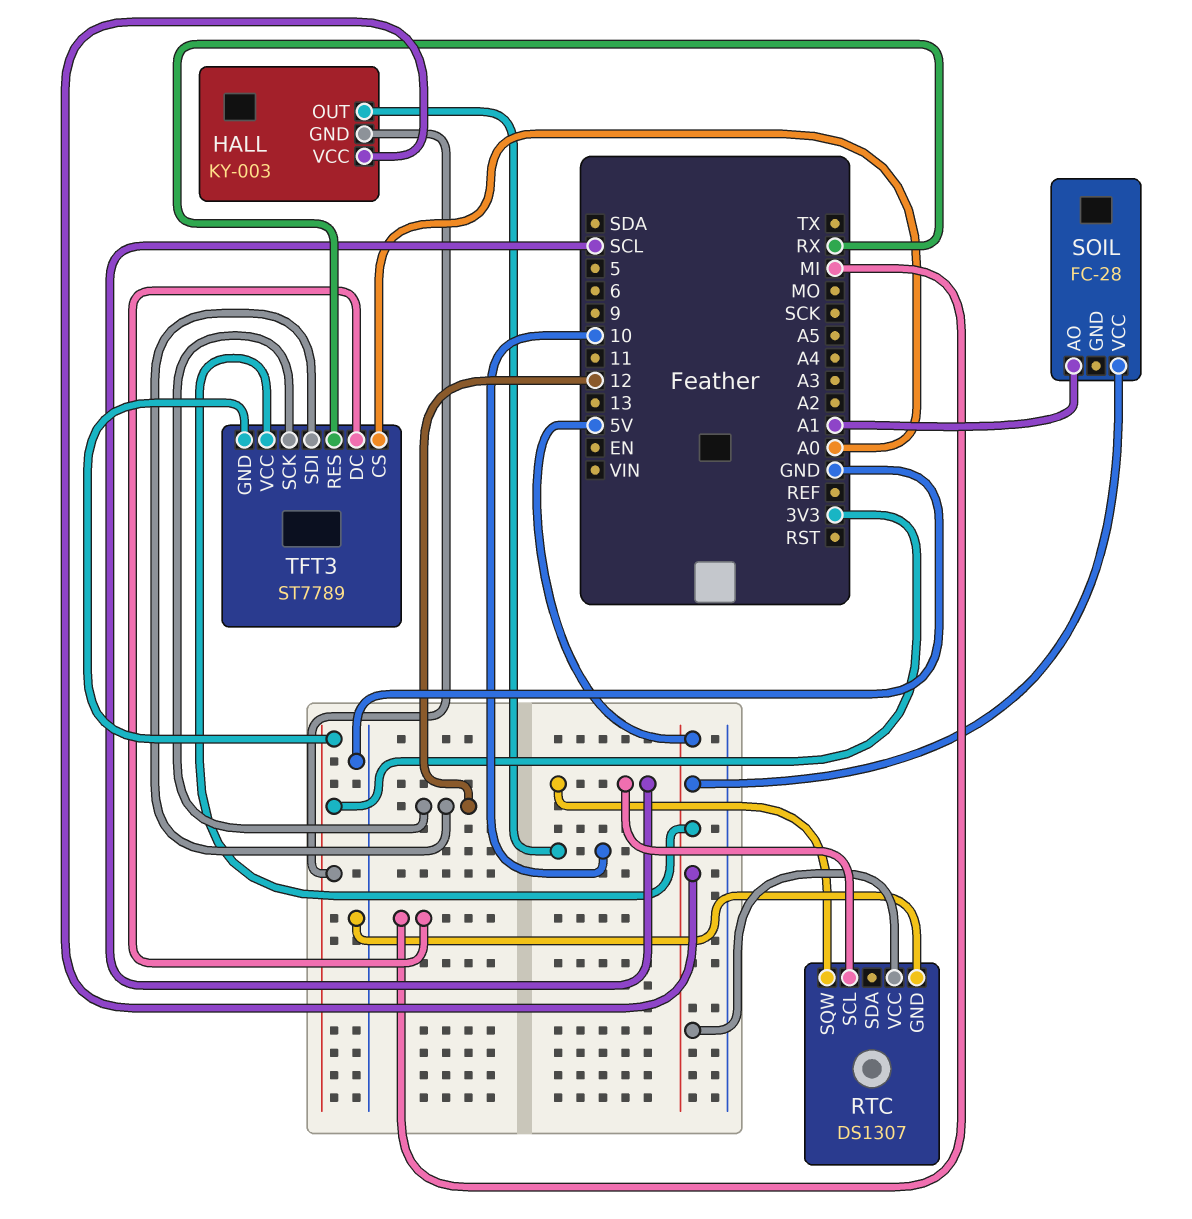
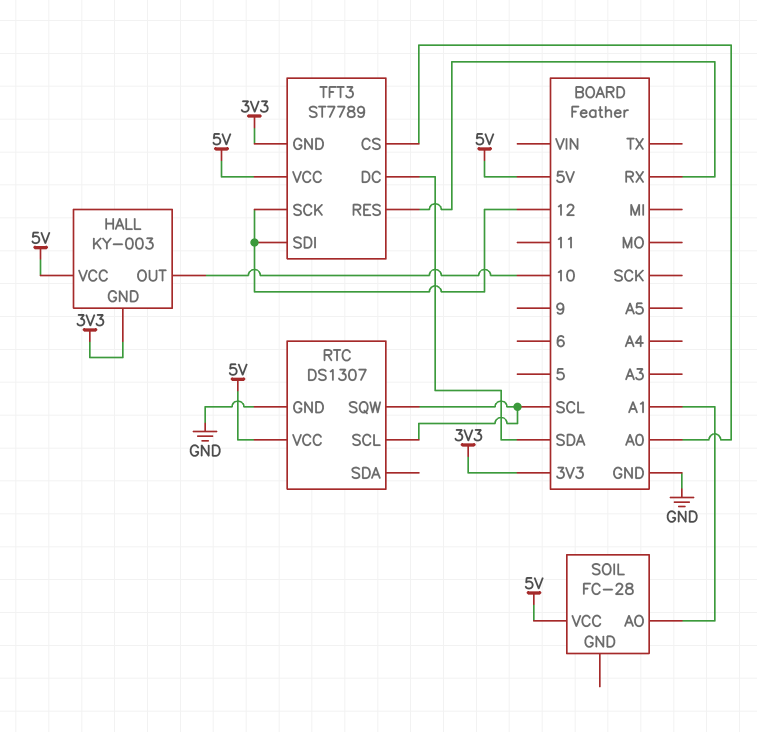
TFT3 pin DC: MI -> SDA

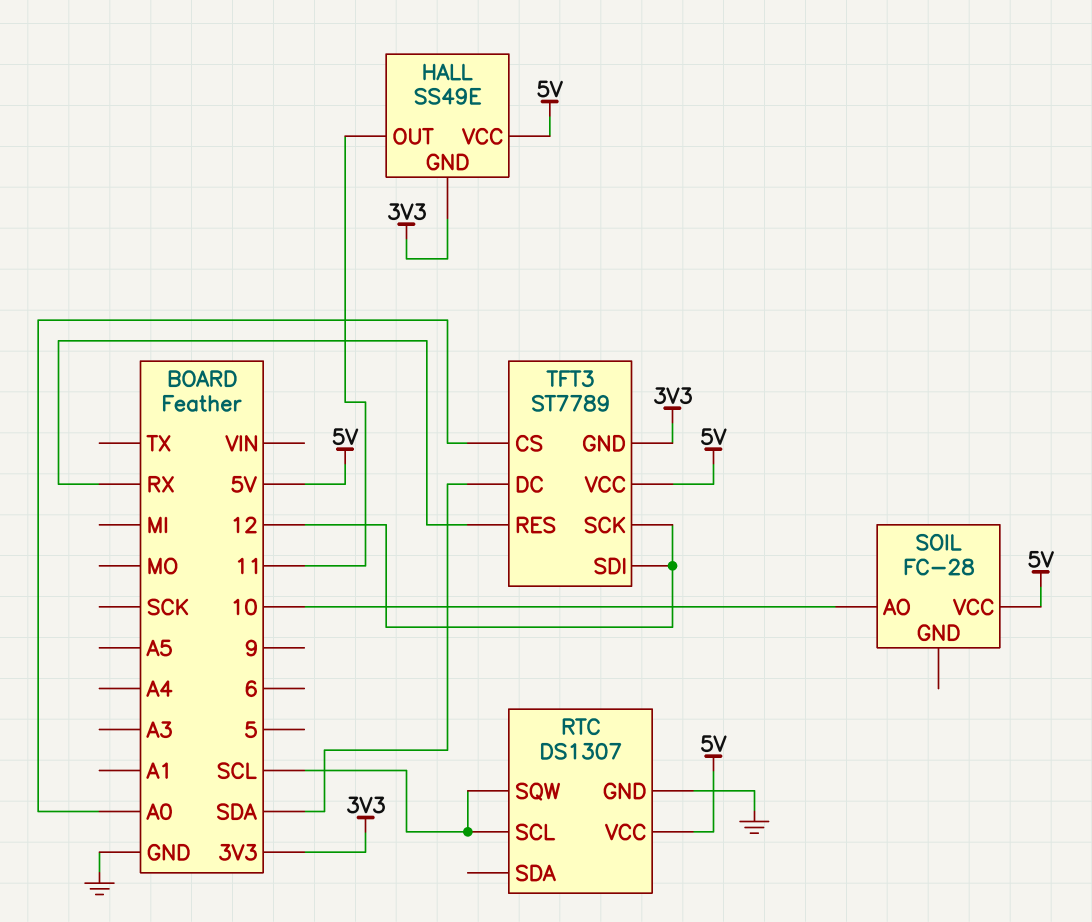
HALL: KY-003 -> SS49E
HALL pin OUT: 10 -> 11
SOIL pin AO: A1 -> 10

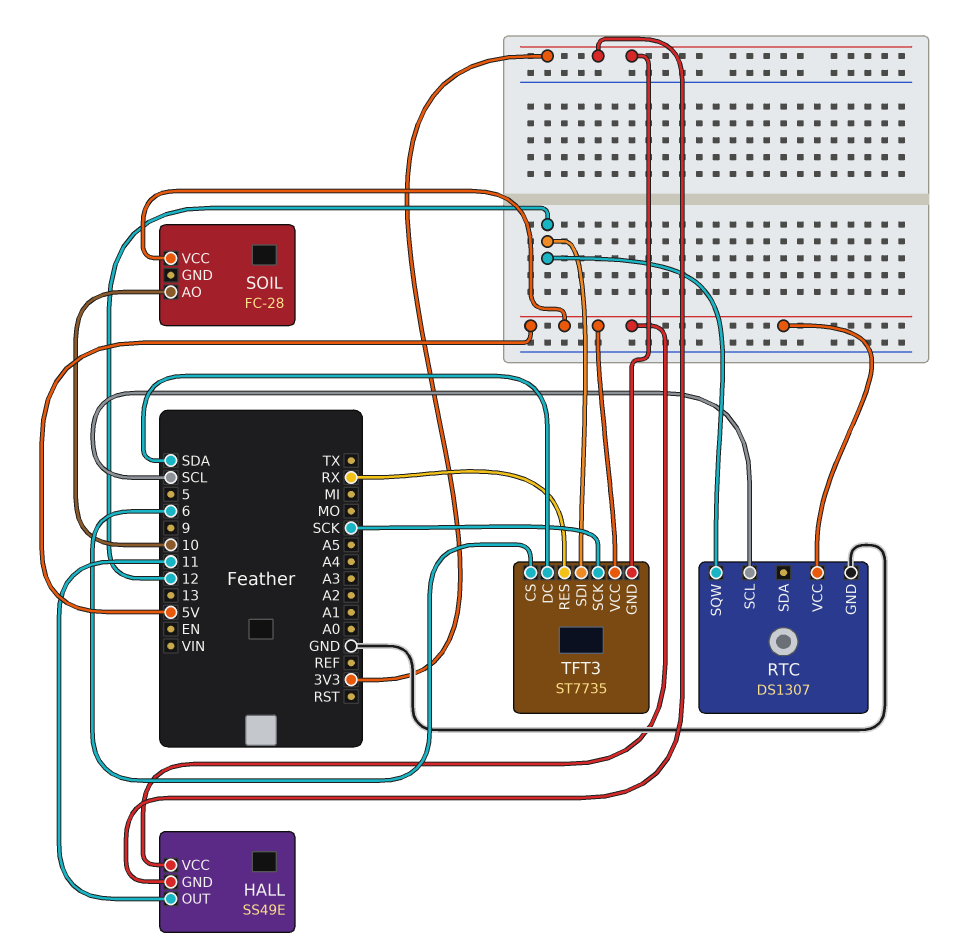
RTC pin SQW: SCL -> 12
TFT3: ST7789 -> ST7735
TFT3 pin CS: A0 -> 6
TFT3 pin SCK: 12 -> SCK

